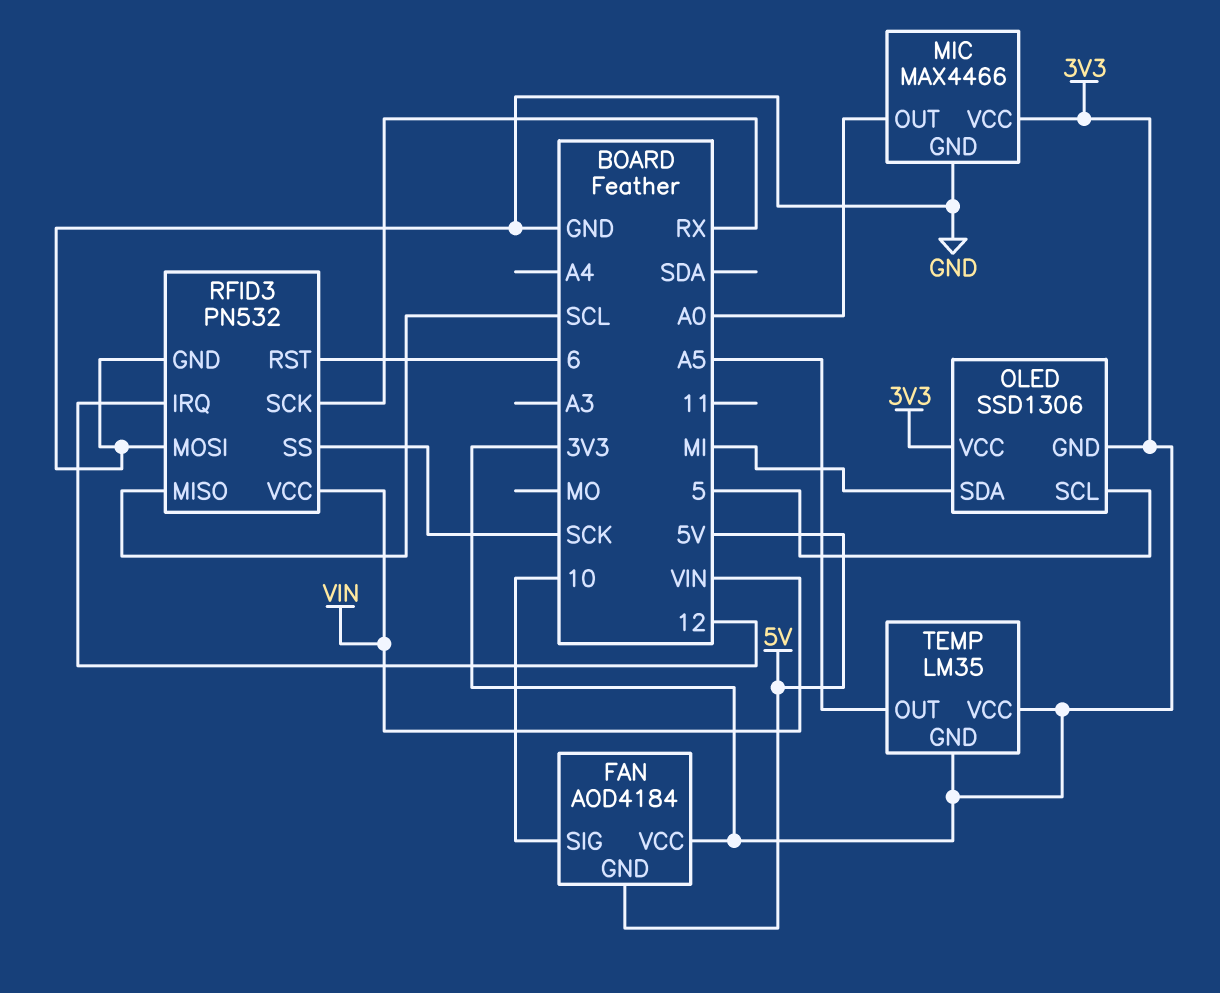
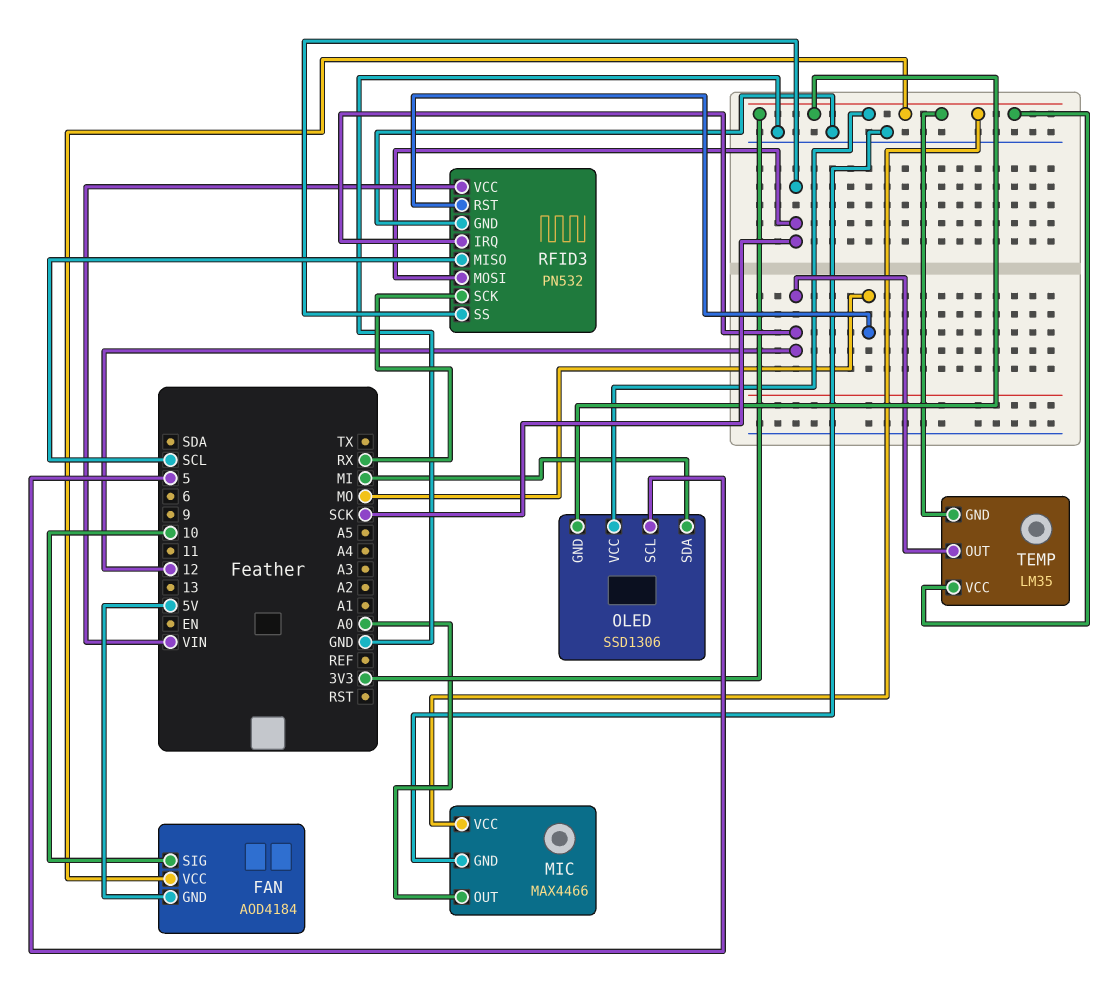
RFID3 pin MOSI: GND -> SCK
RFID3 pin RST: 6 -> MO
TEMP pin OUT: A5 -> 12

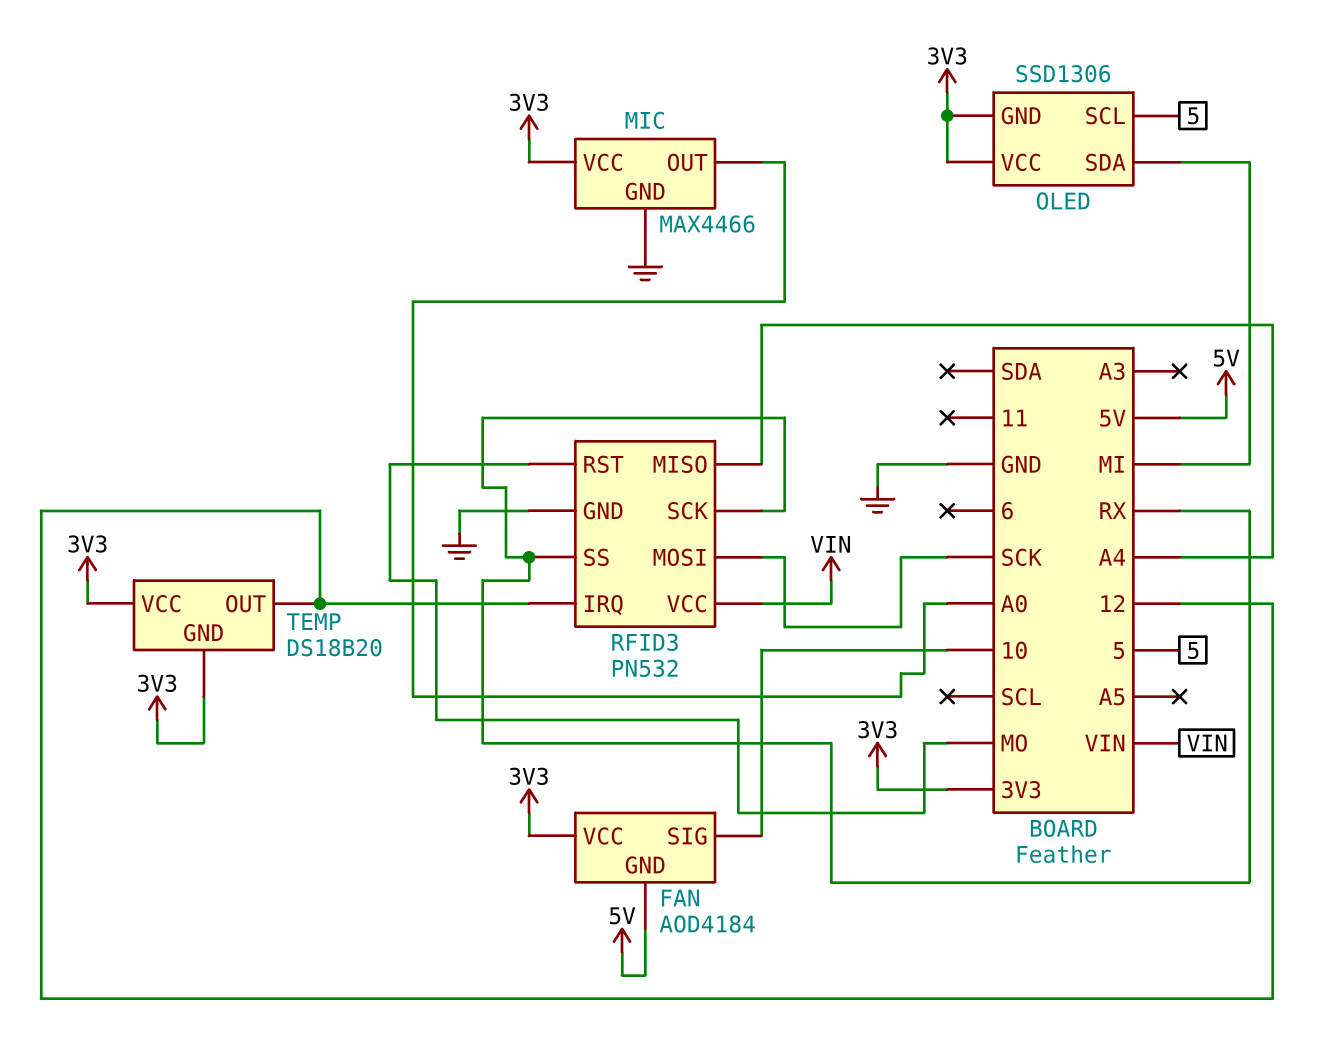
RFID3 pin MISO: SCL -> A4
RFID3 pin SS: SCK -> RX
TEMP: LM35 -> DS18B20

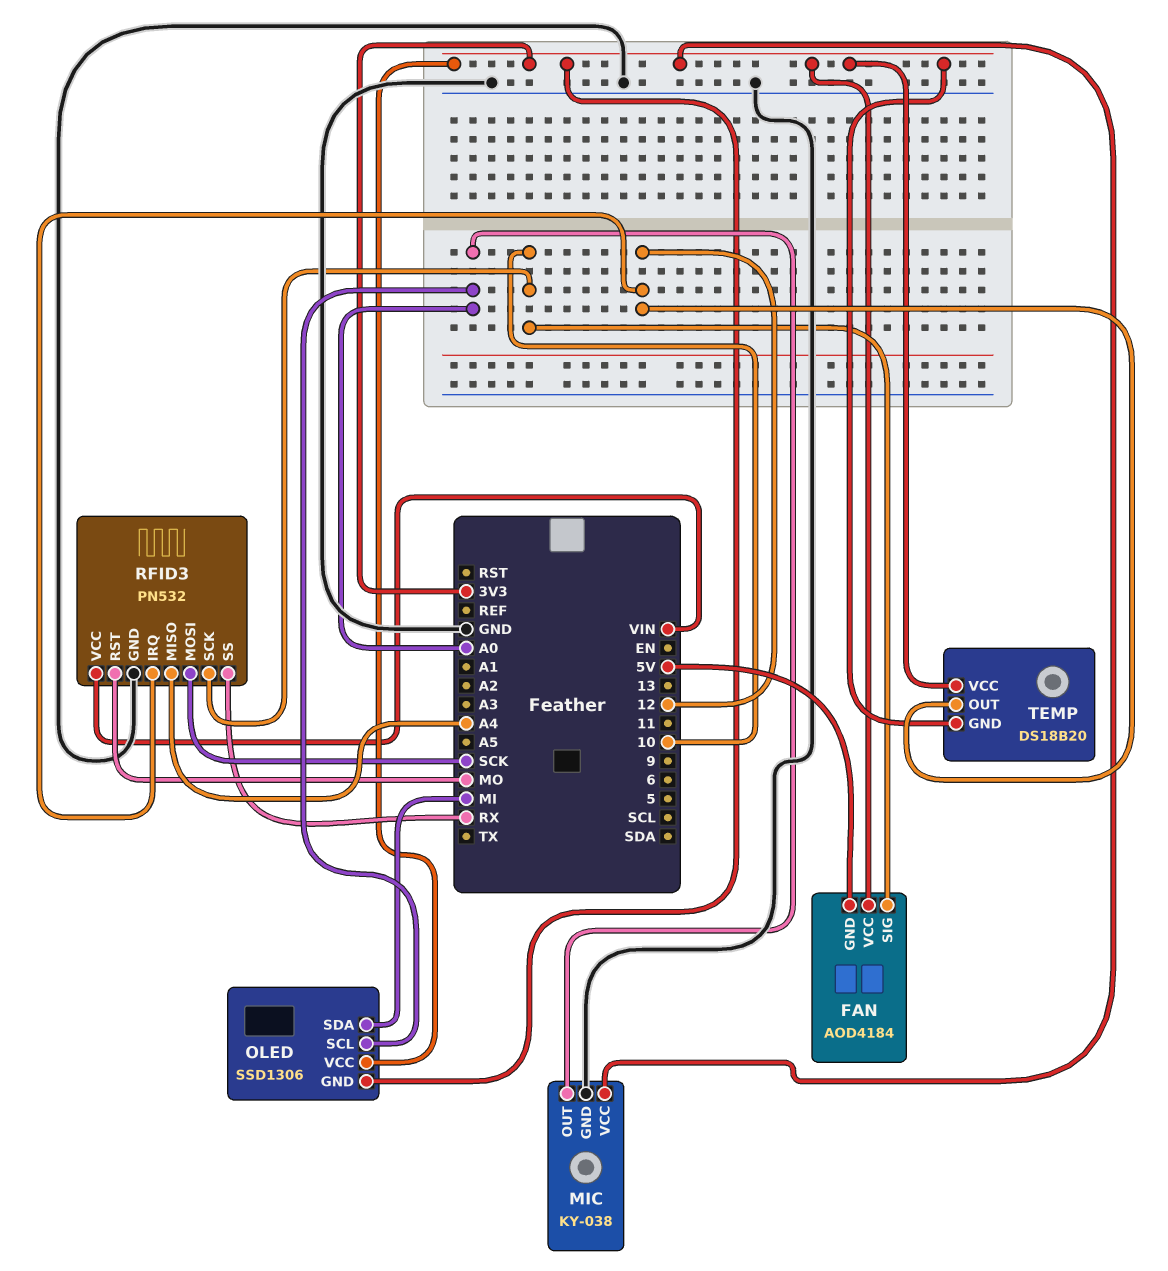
MIC: MAX4466 -> KY-038
OLED pin SCL: 5 -> A0
RFID3 pin SCK: RX -> 10

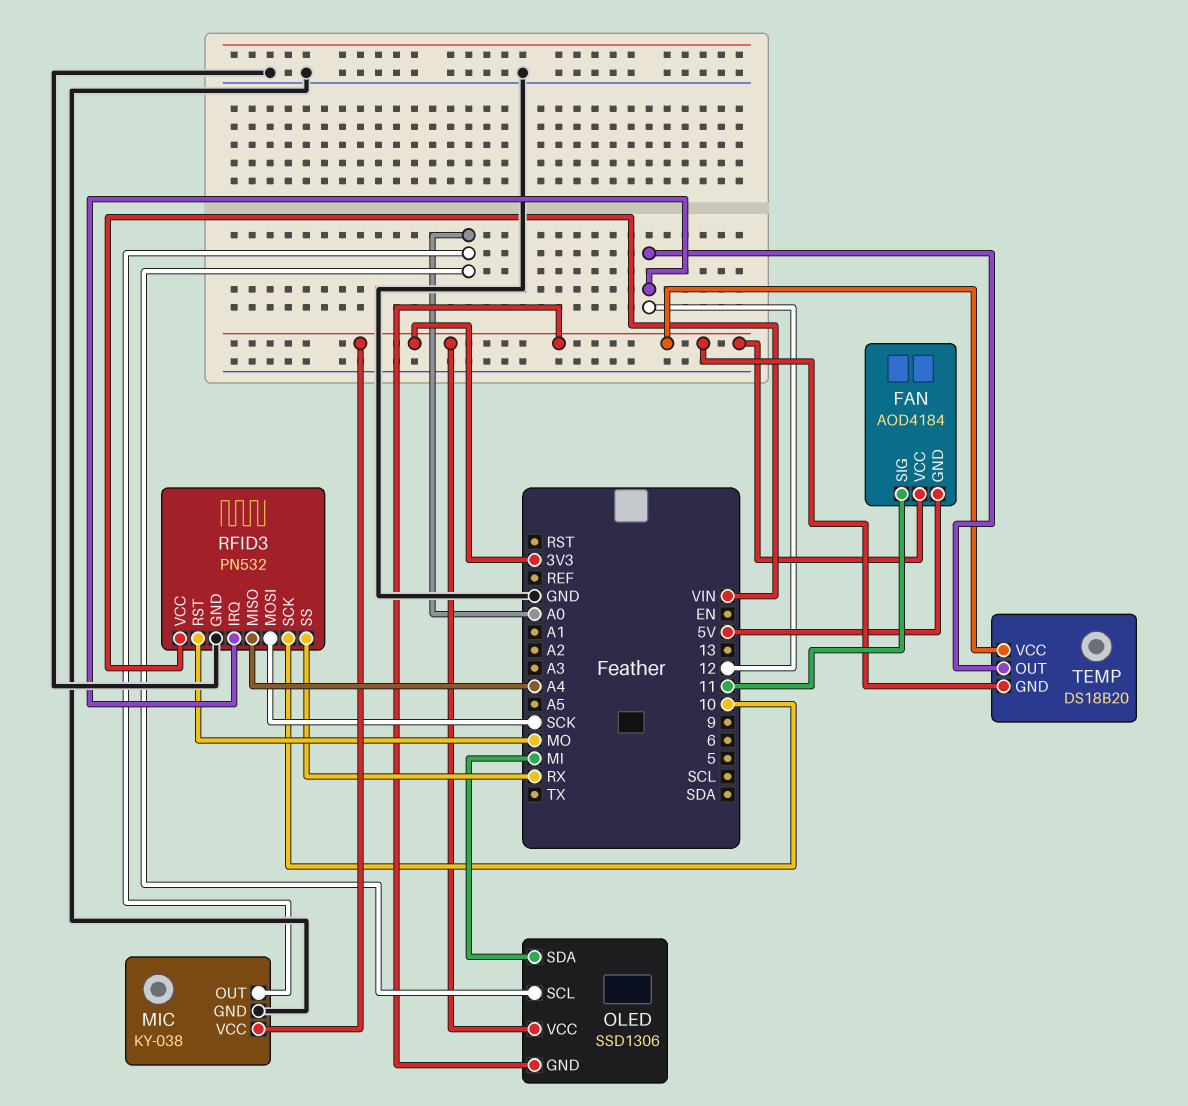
FAN pin SIG: 10 -> 11

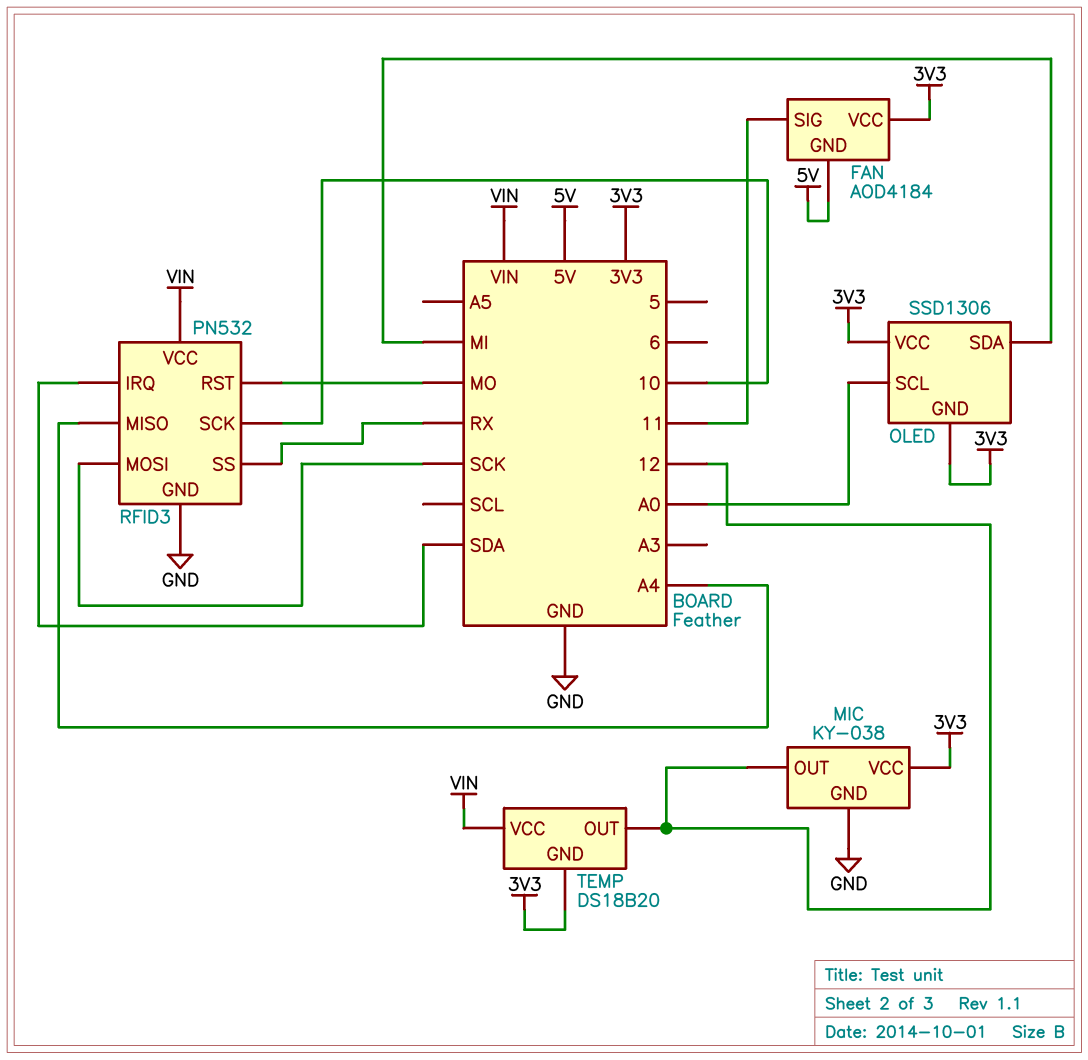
MIC pin OUT: A0 -> 12
RFID3 pin IRQ: 12 -> SDA
TEMP pin VCC: 3V3 -> VIN

